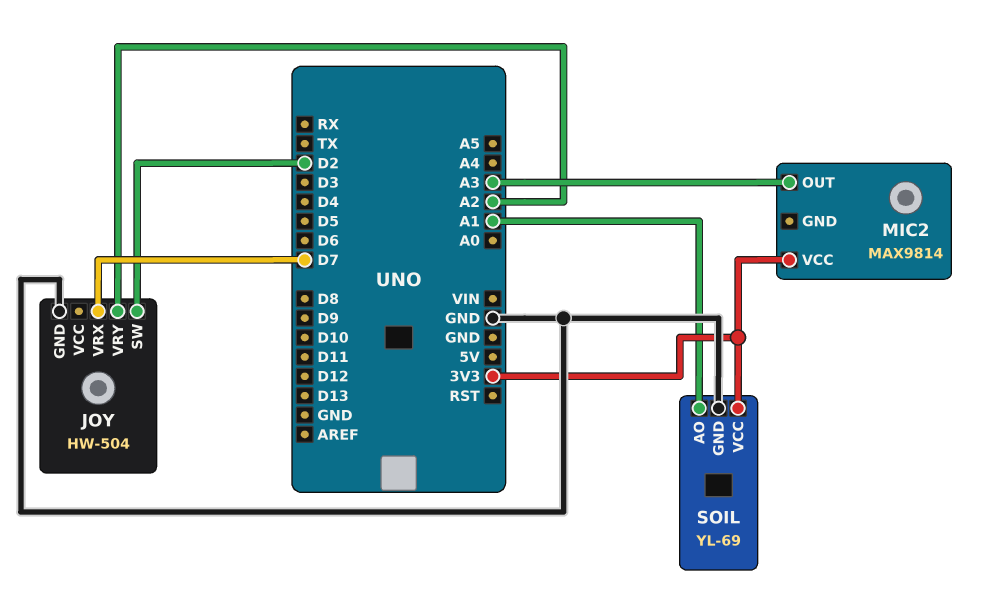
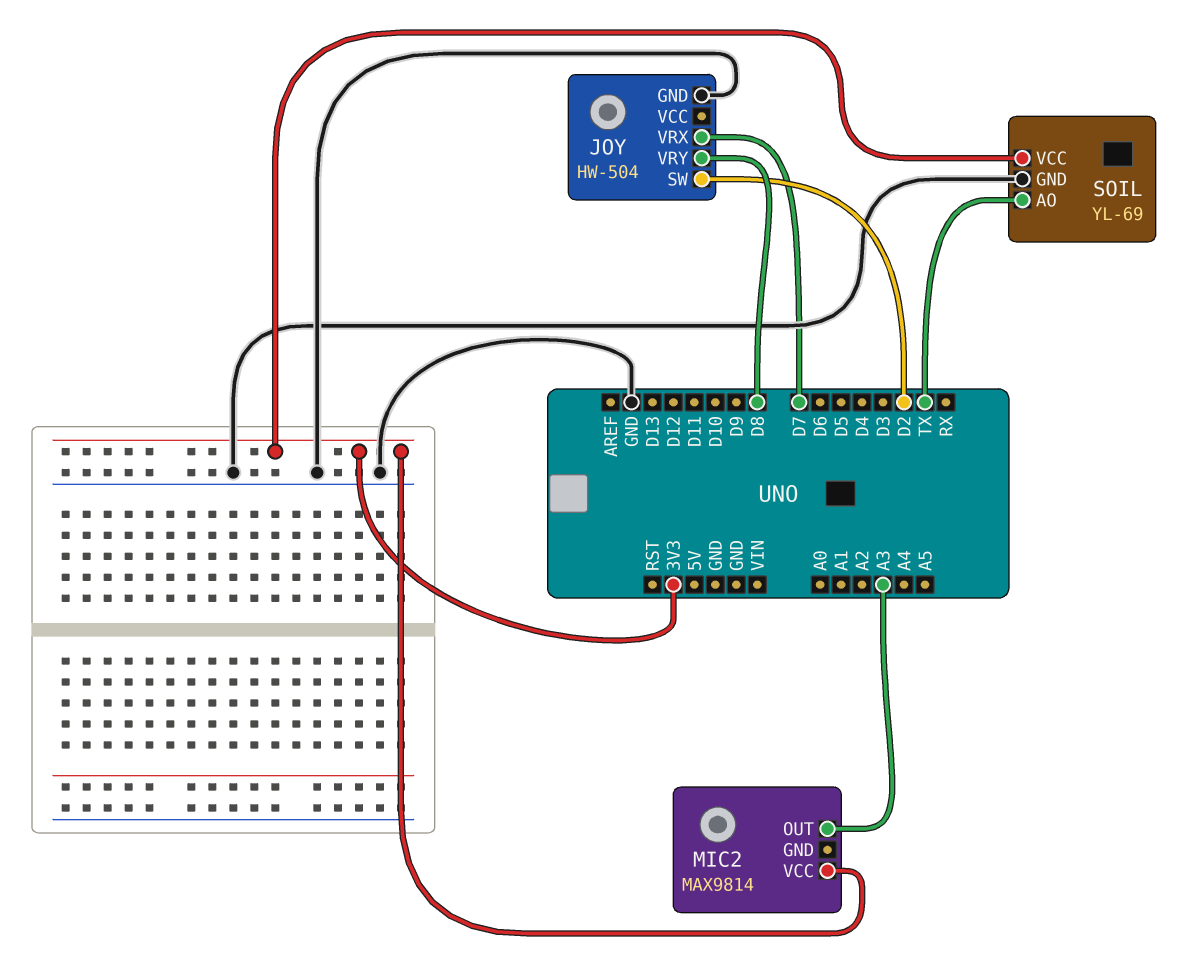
JOY pin VRY: A2 -> D8
SOIL pin AO: A1 -> TX

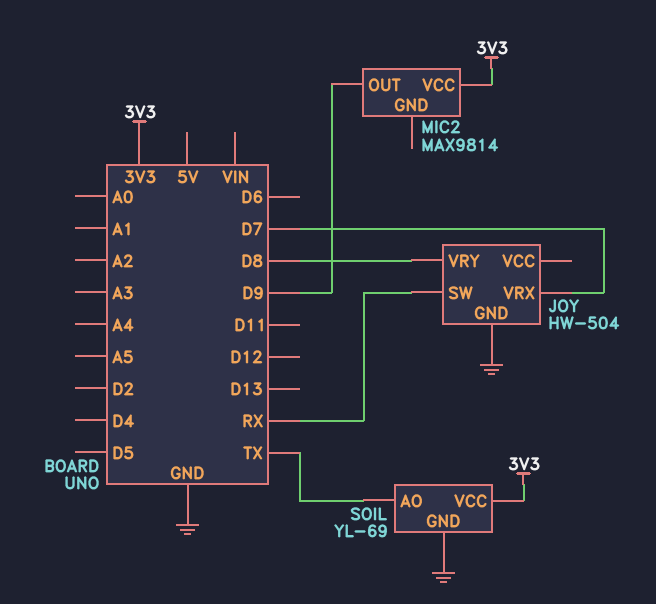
JOY pin SW: D2 -> RX
MIC2 pin OUT: A3 -> D9

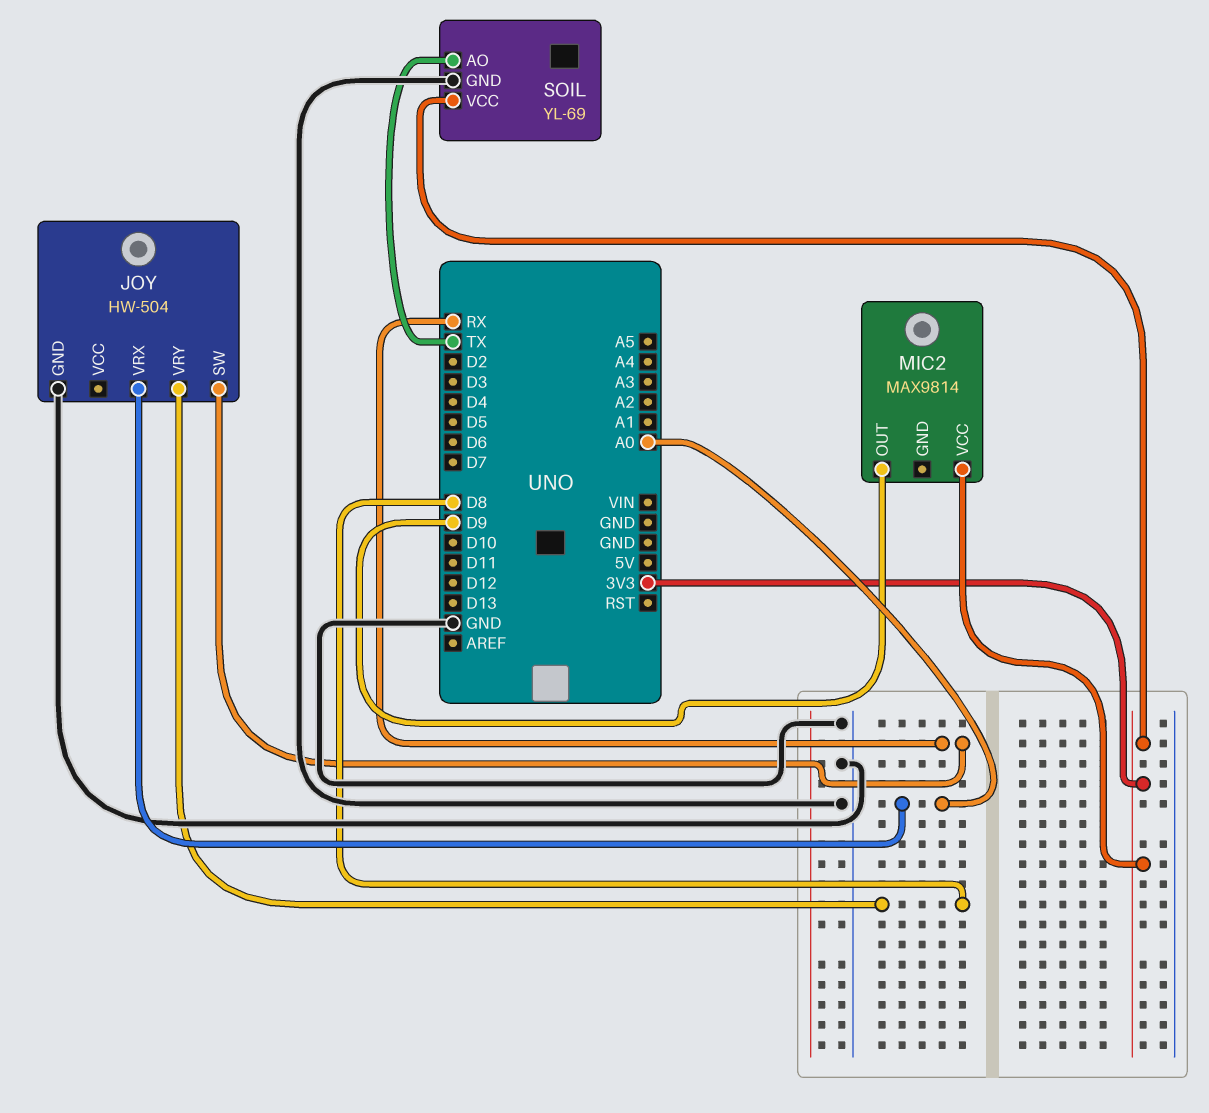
JOY pin VRX: D7 -> A0

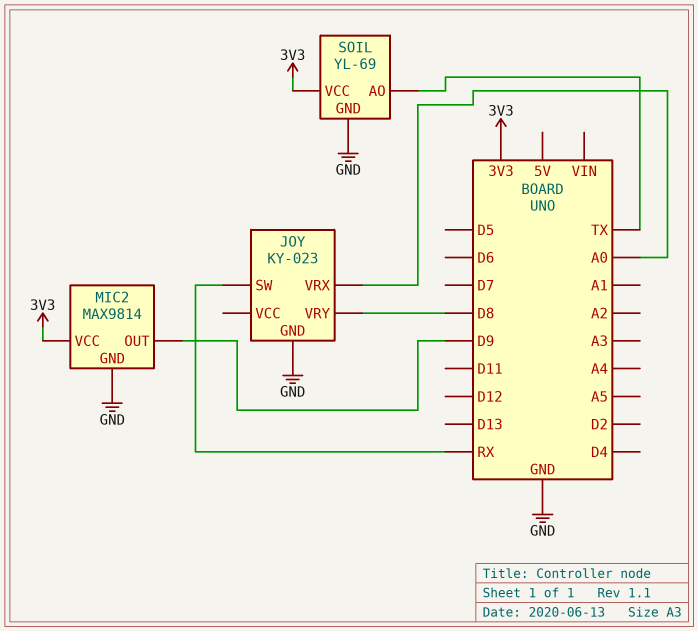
JOY: HW-504 -> KY-023
MIC2 pin GND: none -> GND

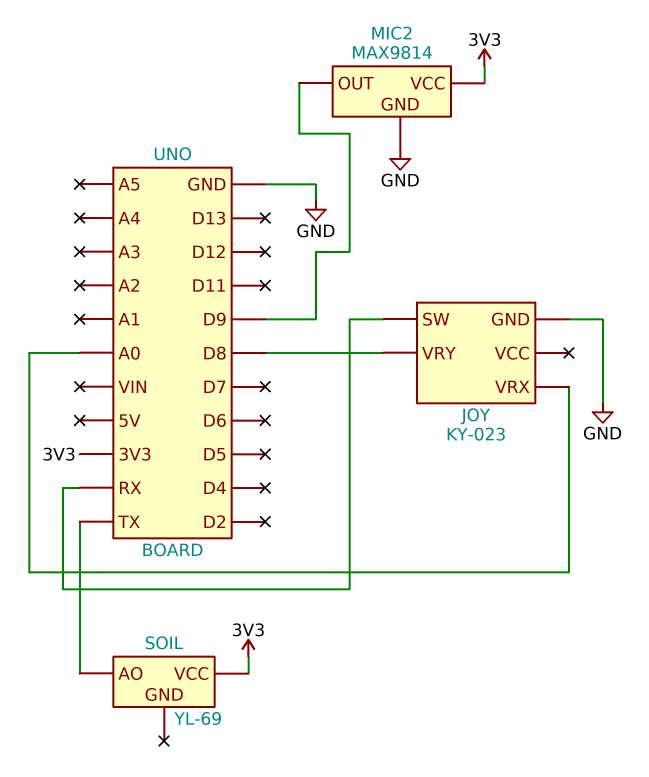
SOIL pin GND: GND -> none

